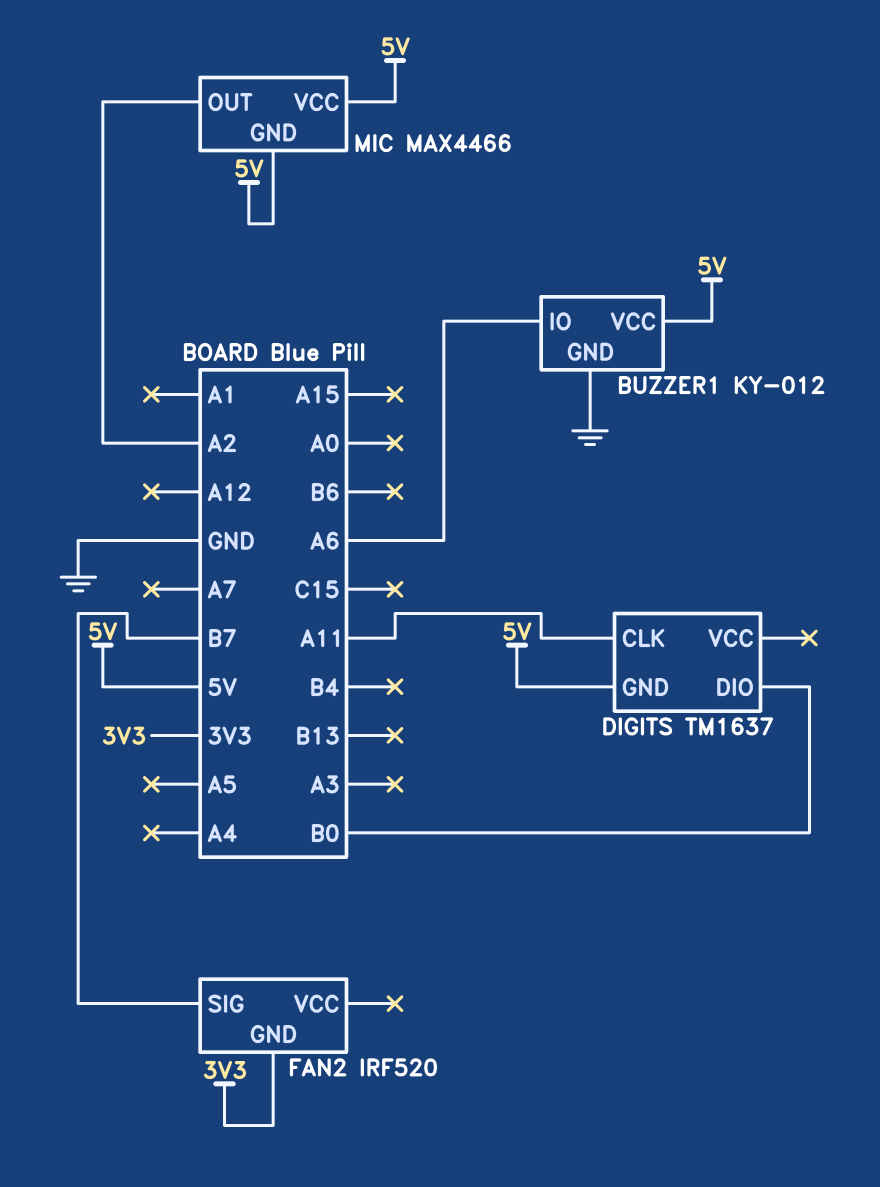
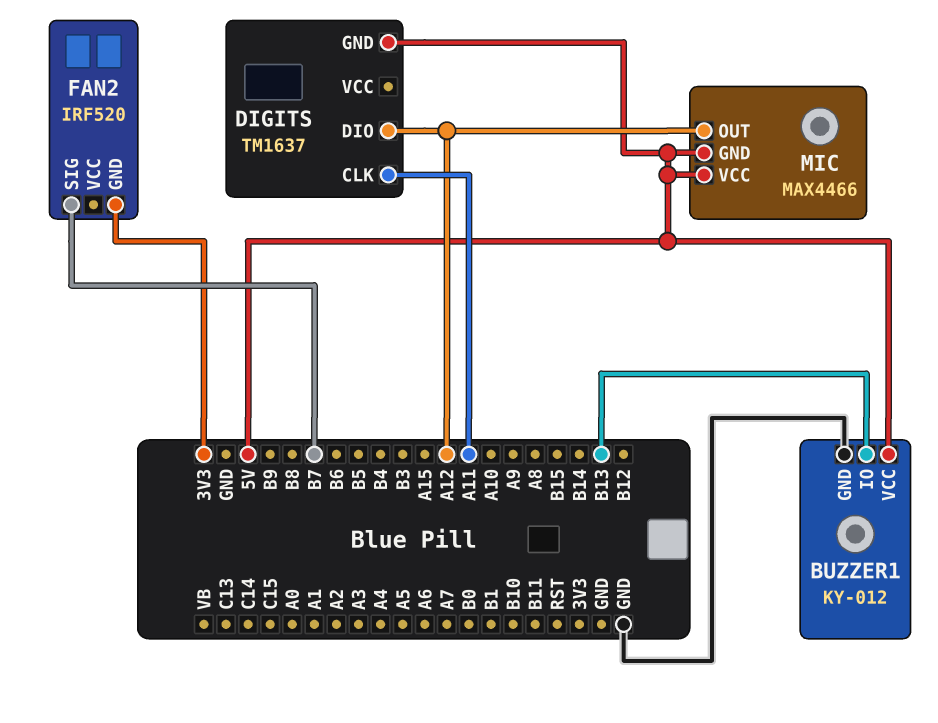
BUZZER1 pin IO: A6 -> B13
DIGITS pin DIO: B0 -> A12
MIC pin OUT: A2 -> A12

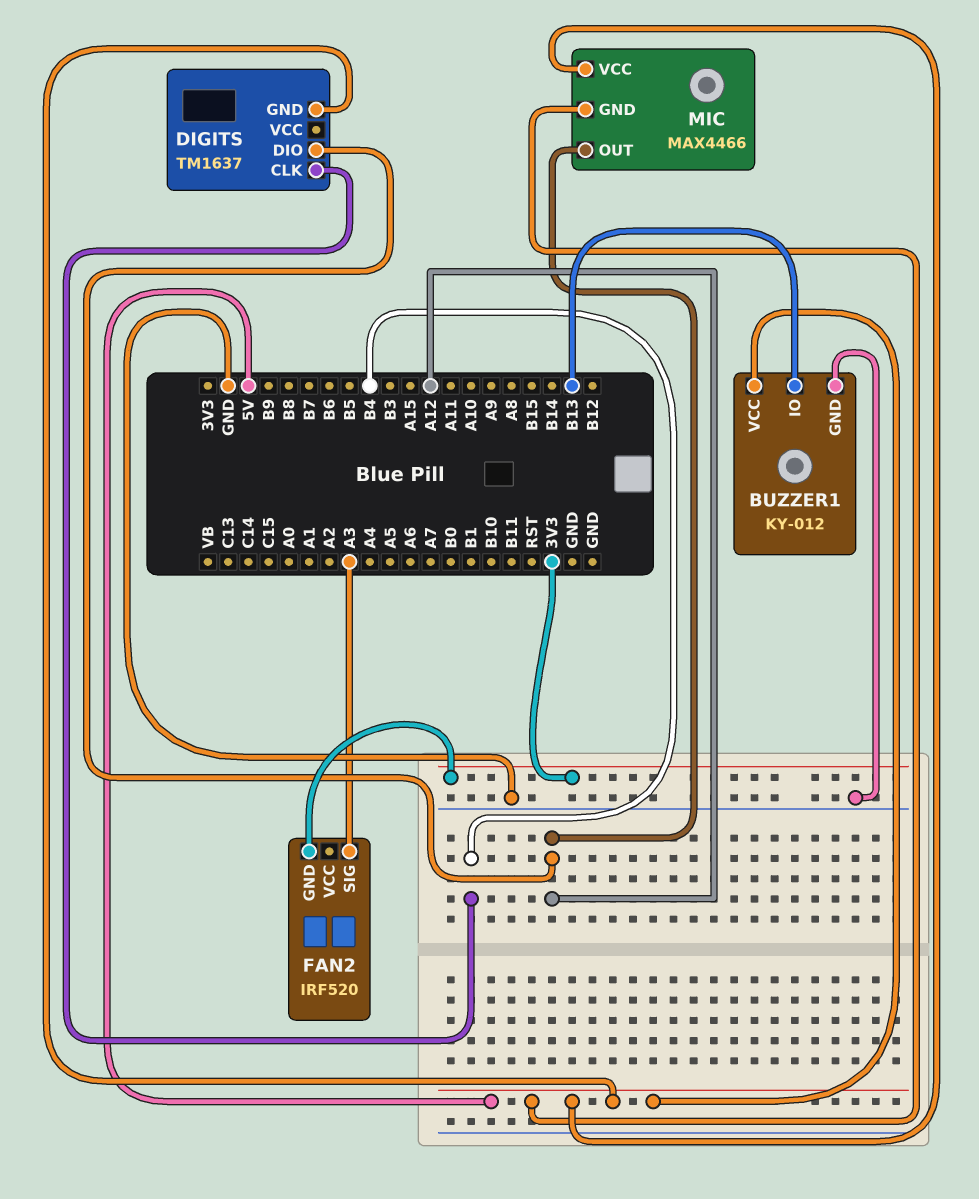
DIGITS pin CLK: A11 -> B4
FAN2 pin SIG: B7 -> A3

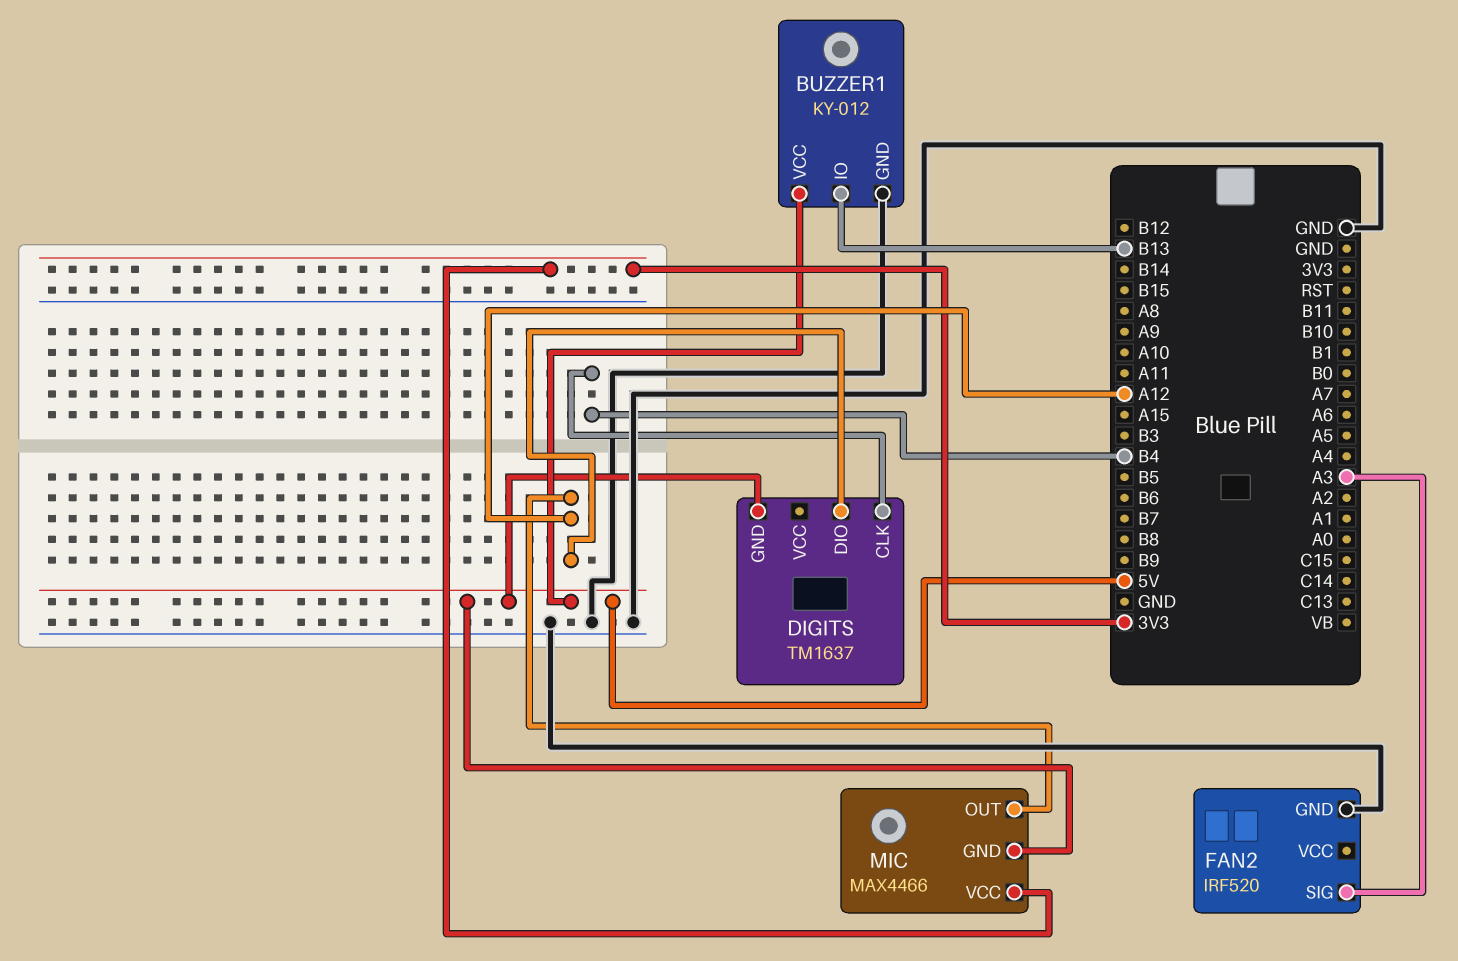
FAN2 pin GND: 3V3 -> GND
MIC pin VCC: 5V -> 3V3

